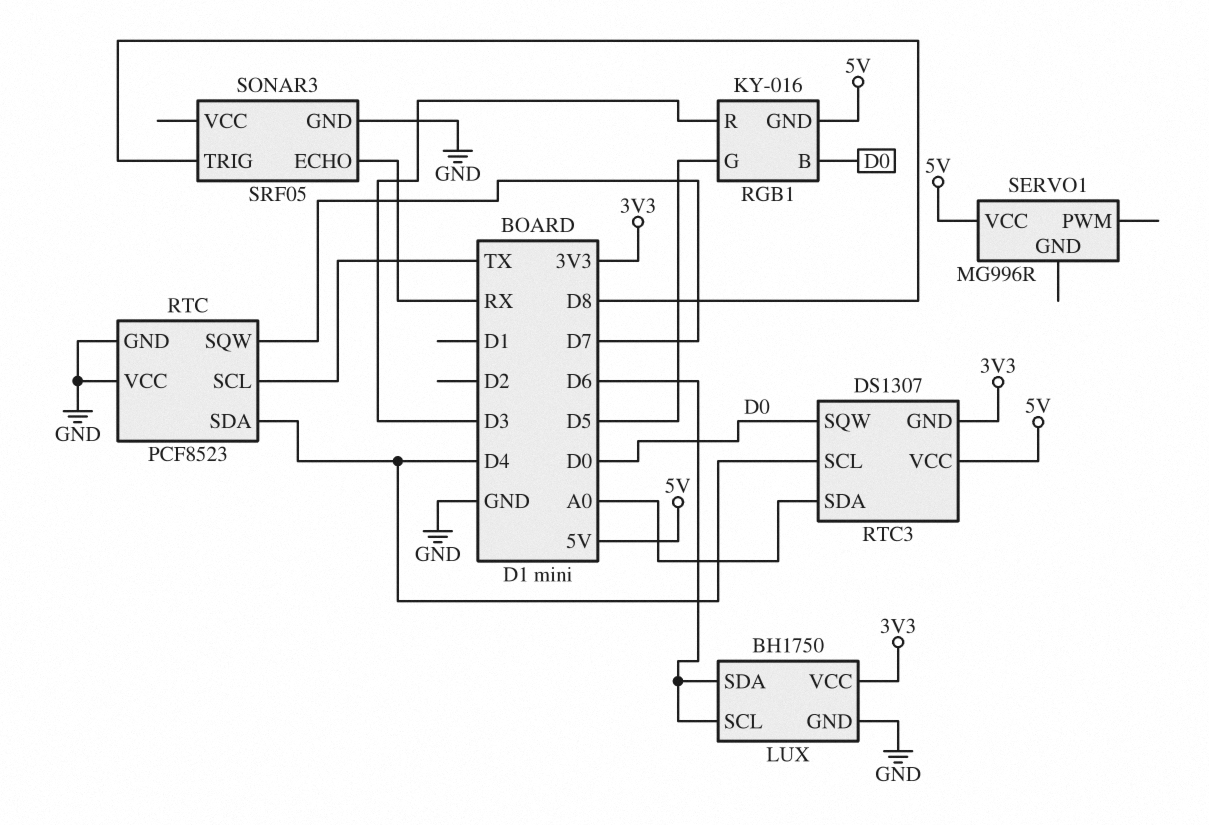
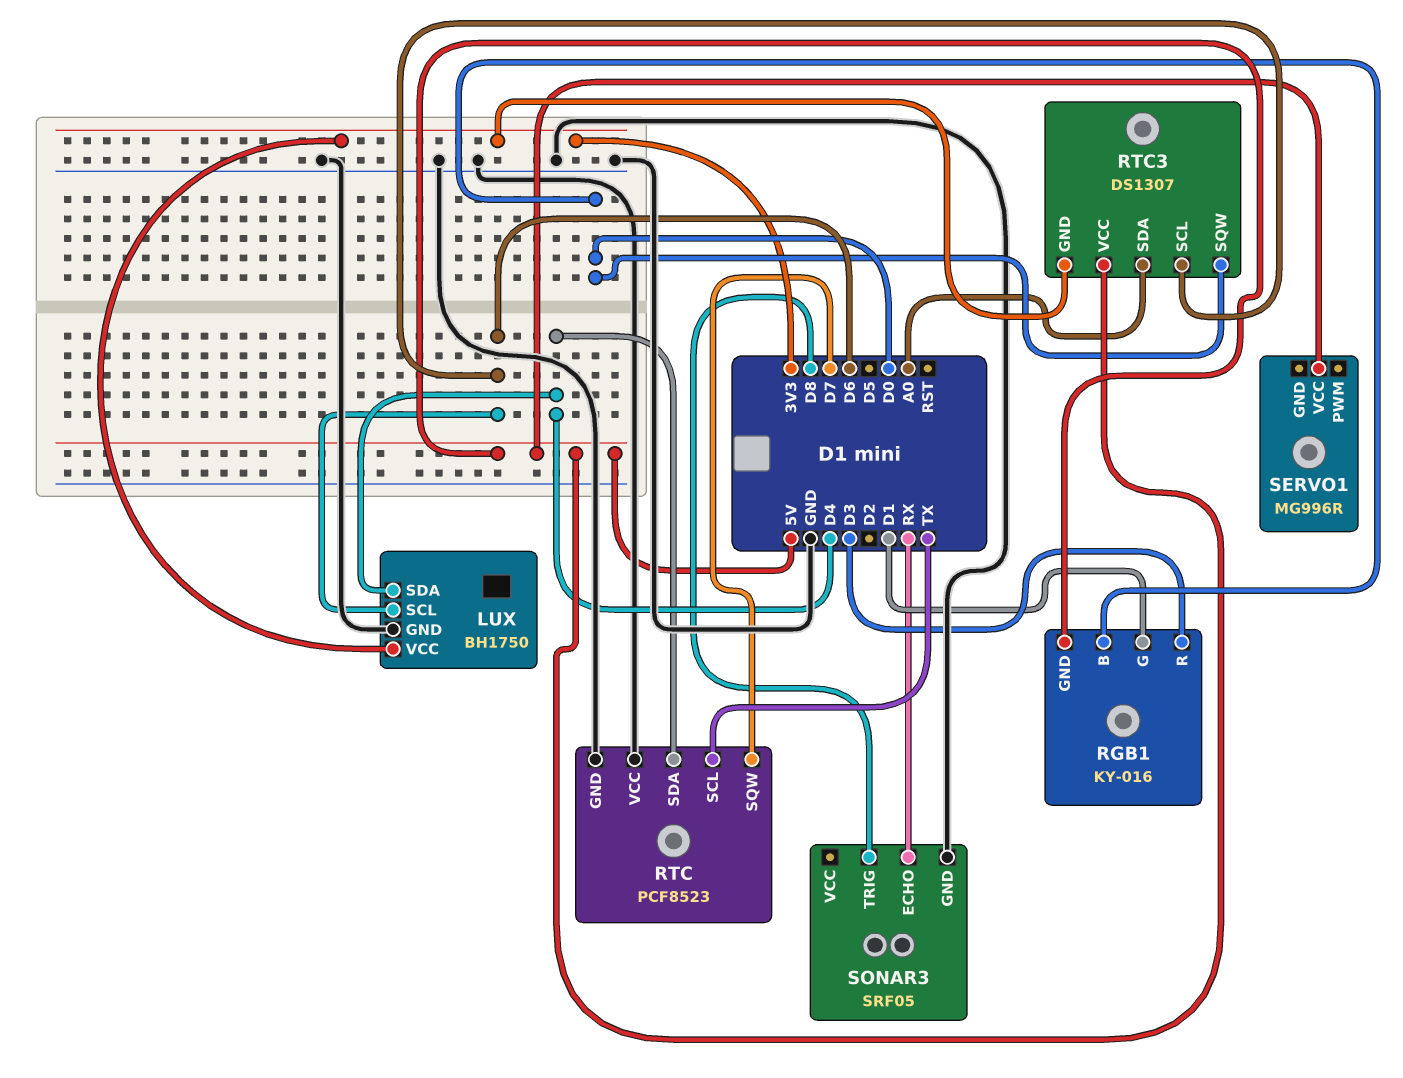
LUX pin SDA: D6 -> D4
RGB1 pin G: D5 -> D1
RTC3 pin SCL: D4 -> D6

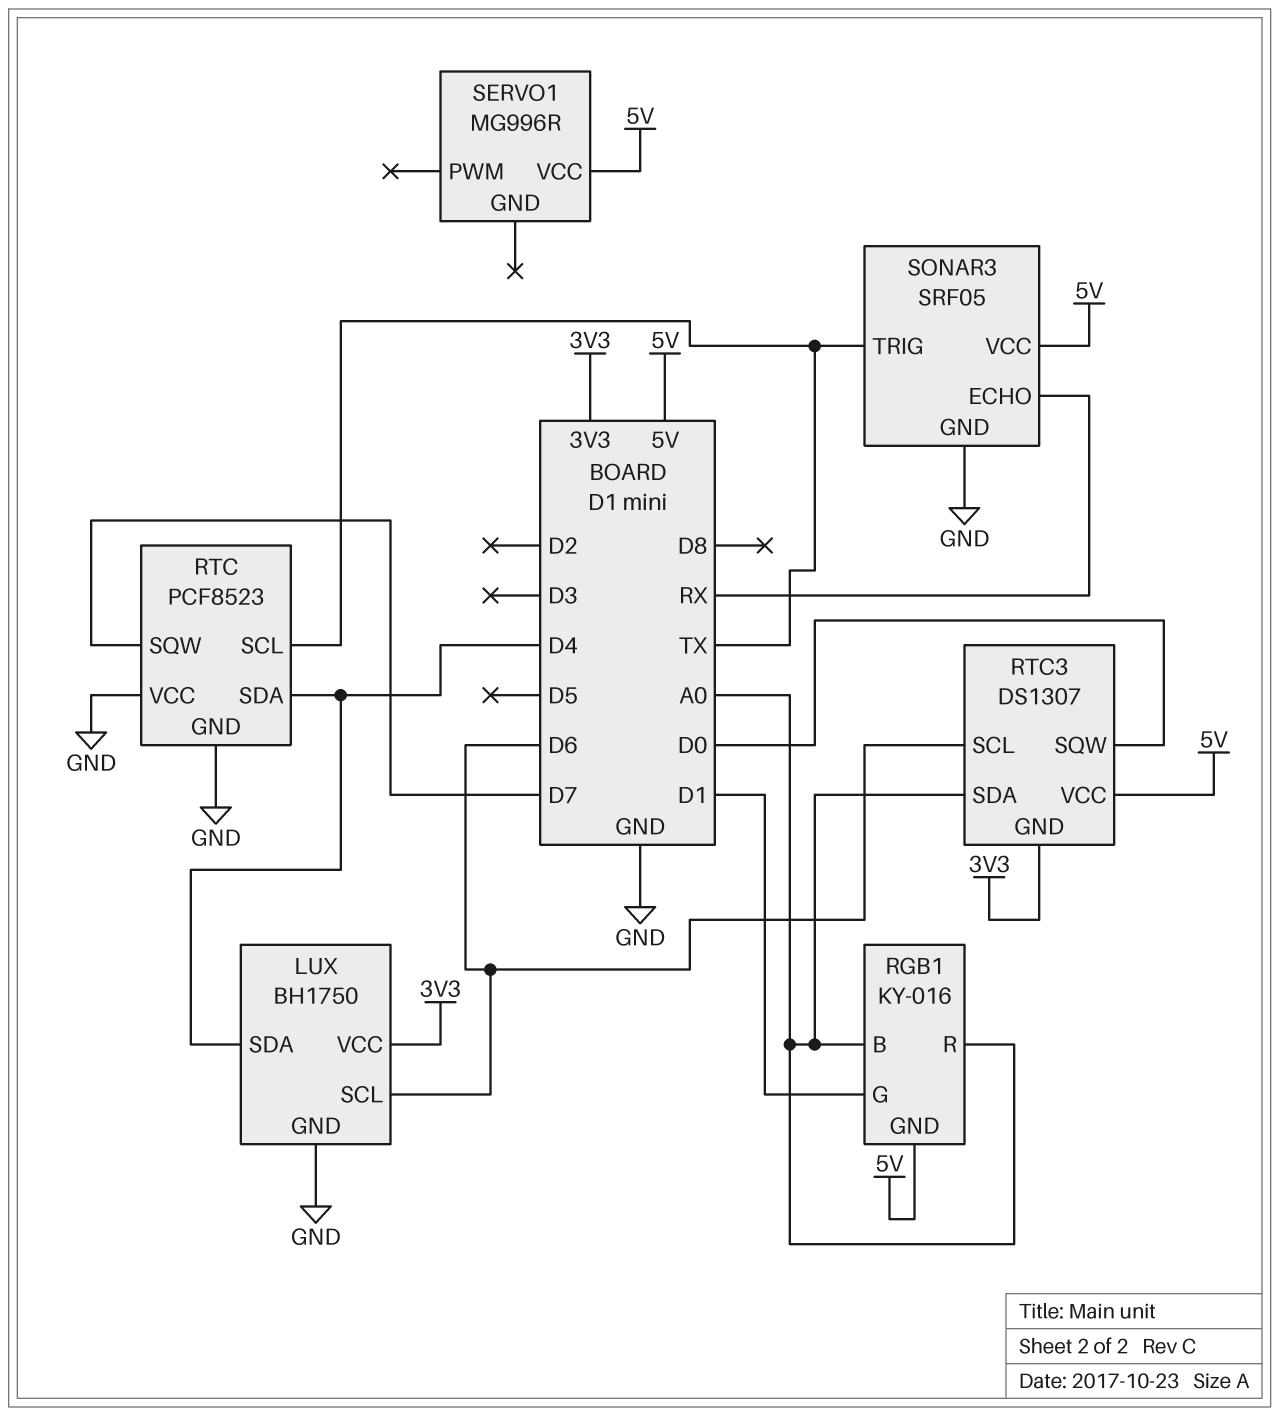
RGB1 pin B: D0 -> A0
RGB1 pin R: D3 -> A0
SONAR3 pin TRIG: D8 -> TX
SONAR3 pin VCC: none -> 5V

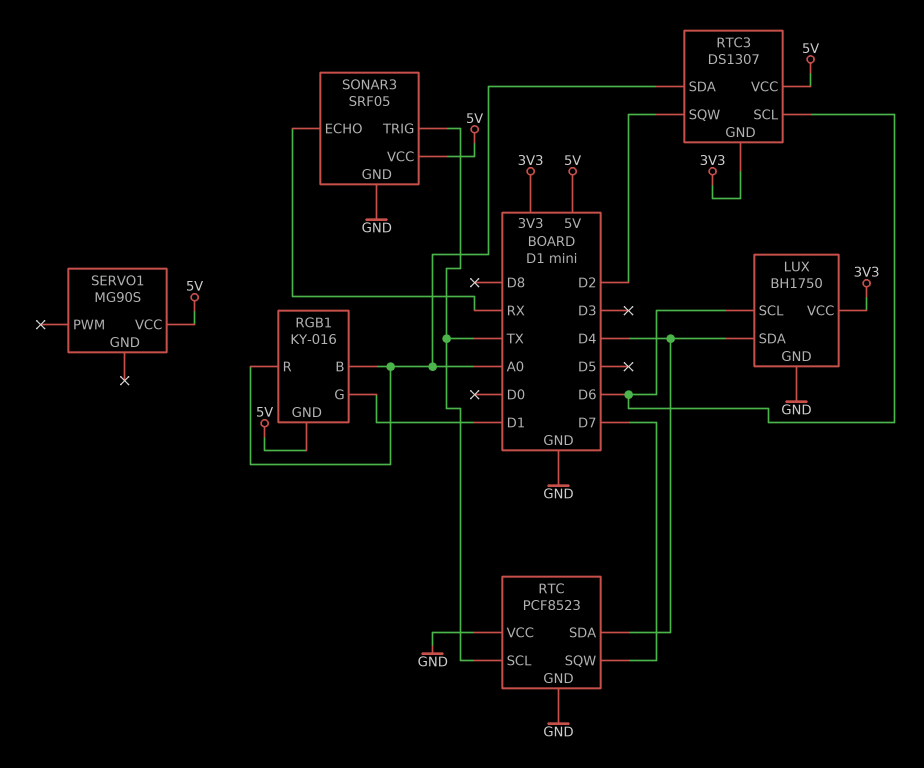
RTC3 pin SQW: D0 -> D2
SERVO1: MG996R -> MG90S

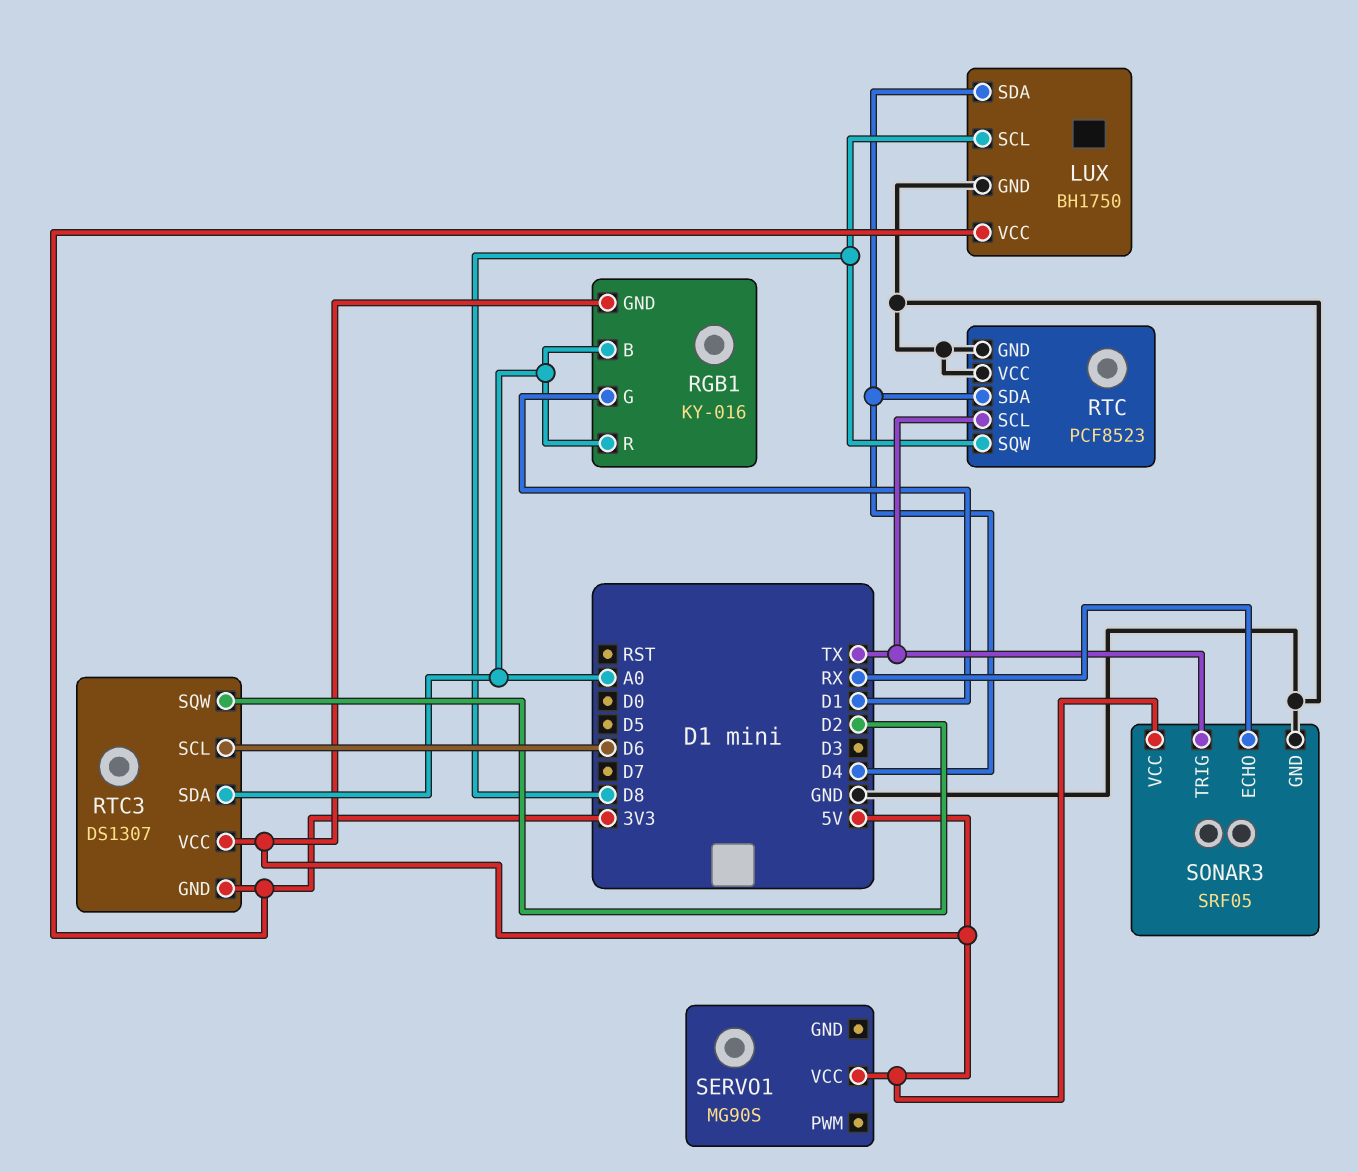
LUX pin SCL: D6 -> D8
RTC pin SQW: D7 -> D8

